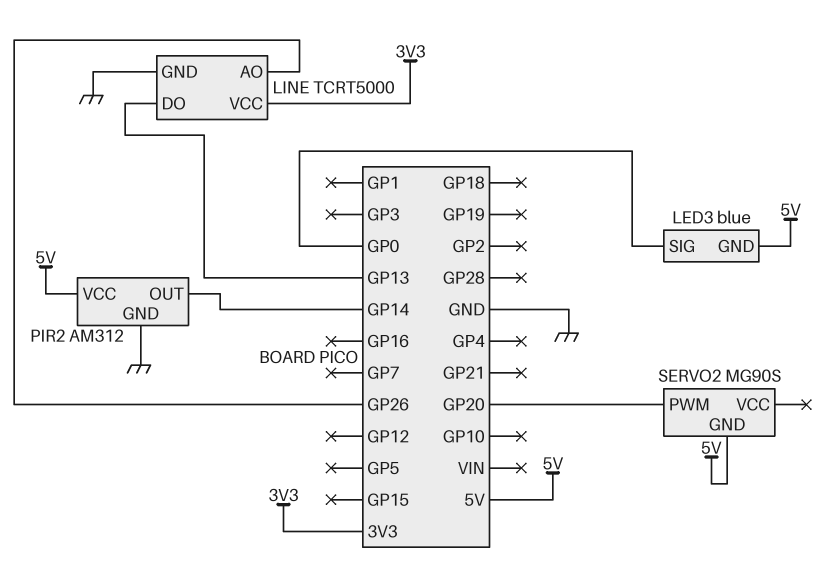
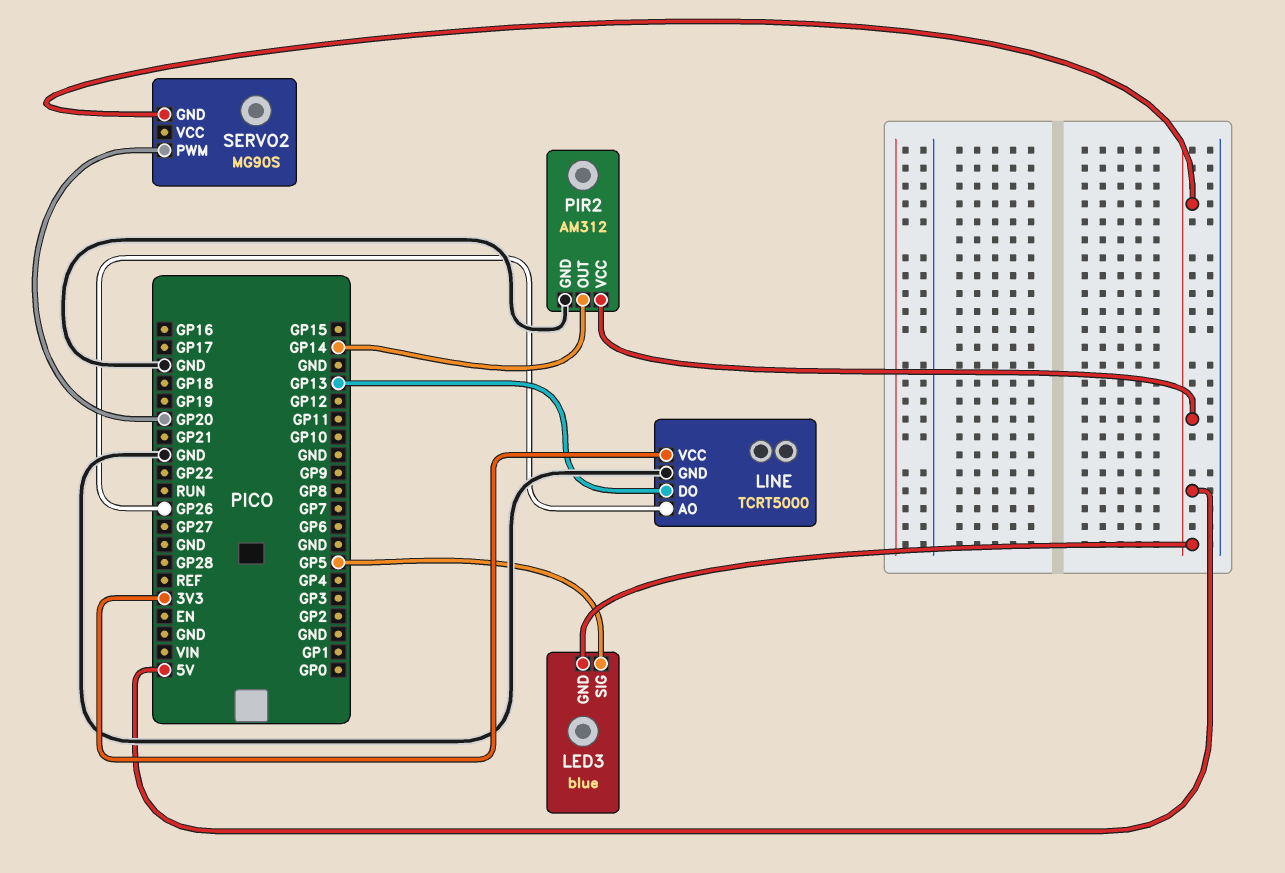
LED3 pin SIG: GP0 -> GP5

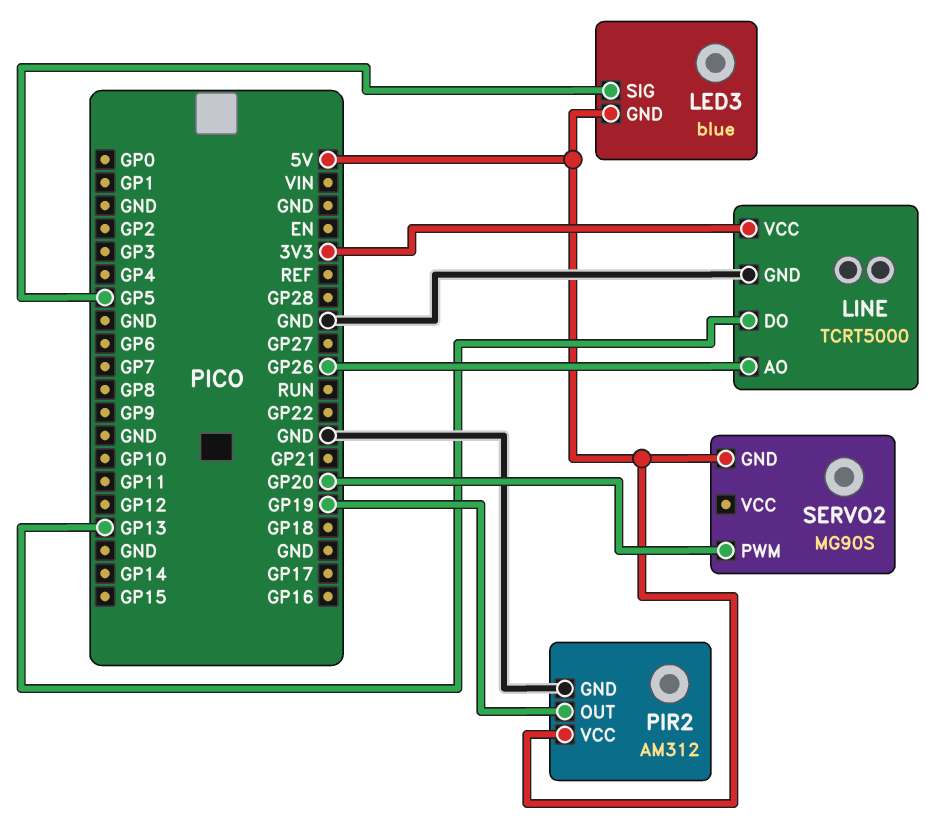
PIR2 pin OUT: GP14 -> GP19

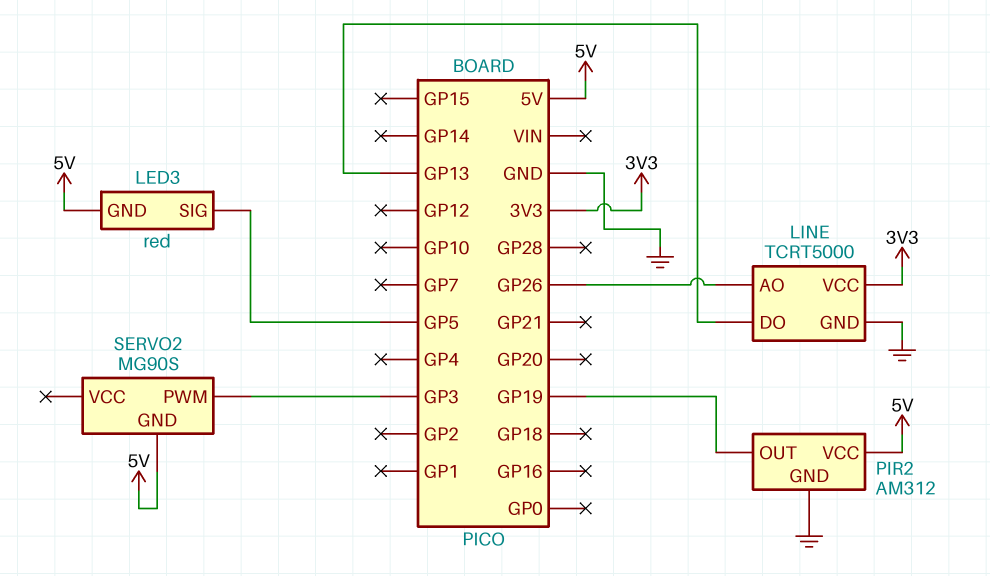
LED3: blue -> red
SERVO2 pin PWM: GP20 -> GP3

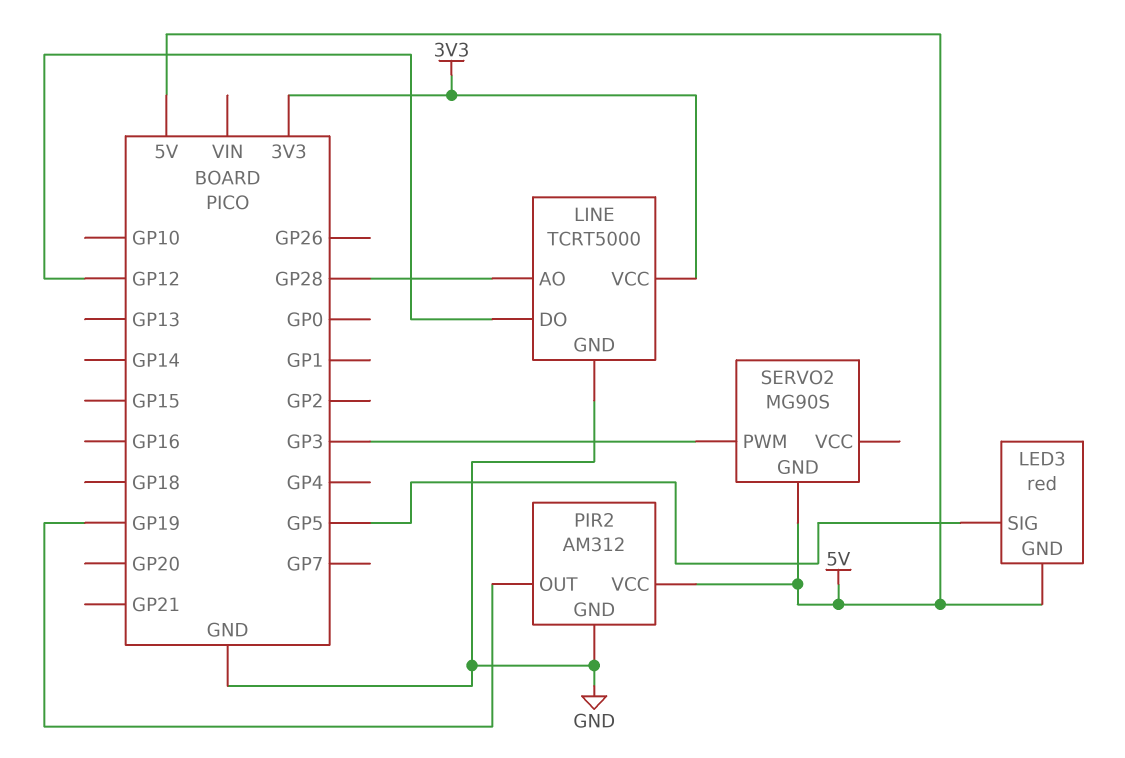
LINE pin AO: GP26 -> GP28
LINE pin DO: GP13 -> GP12

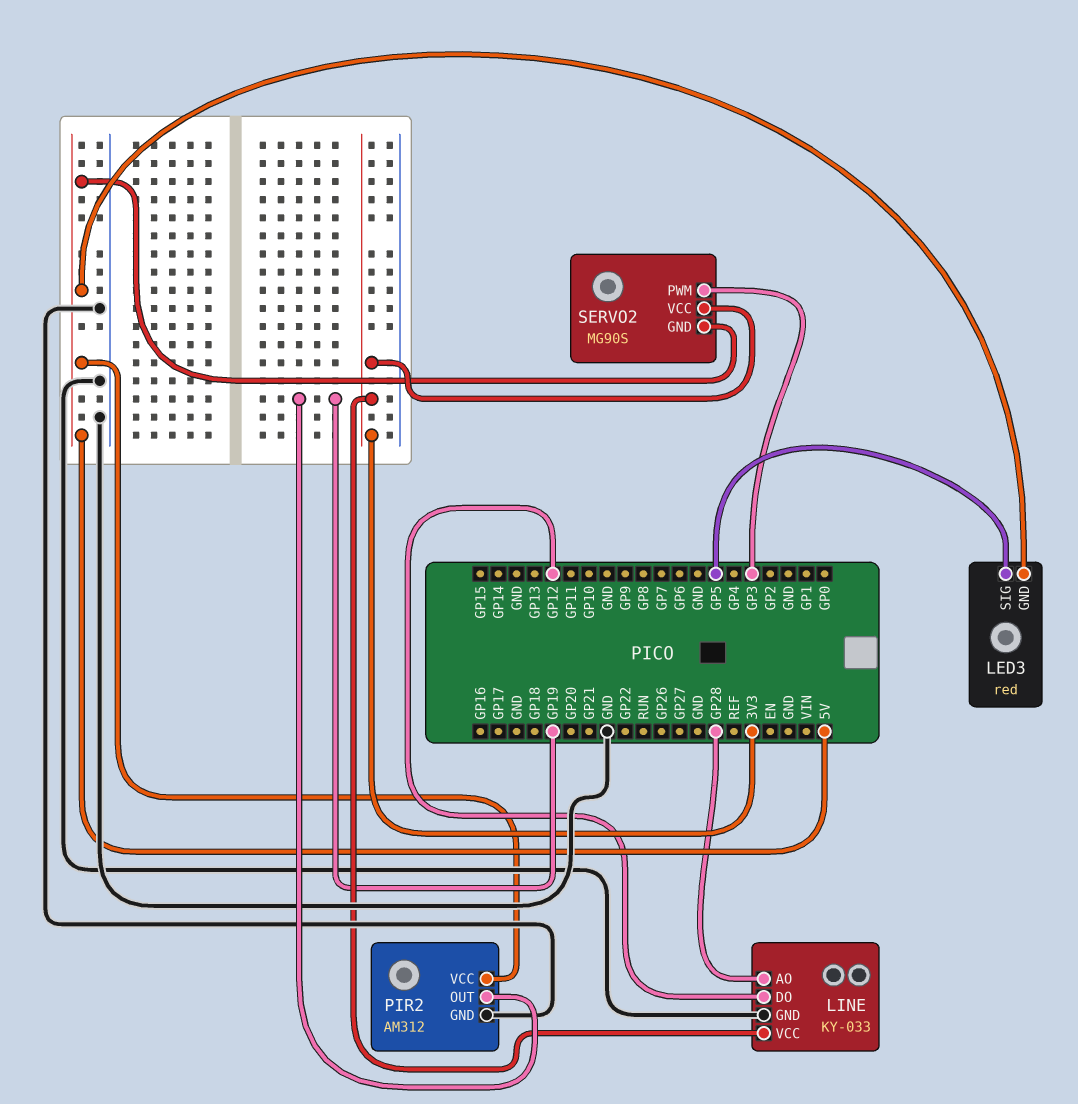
LINE: TCRT5000 -> KY-033
SERVO2 pin VCC: none -> 3V3

